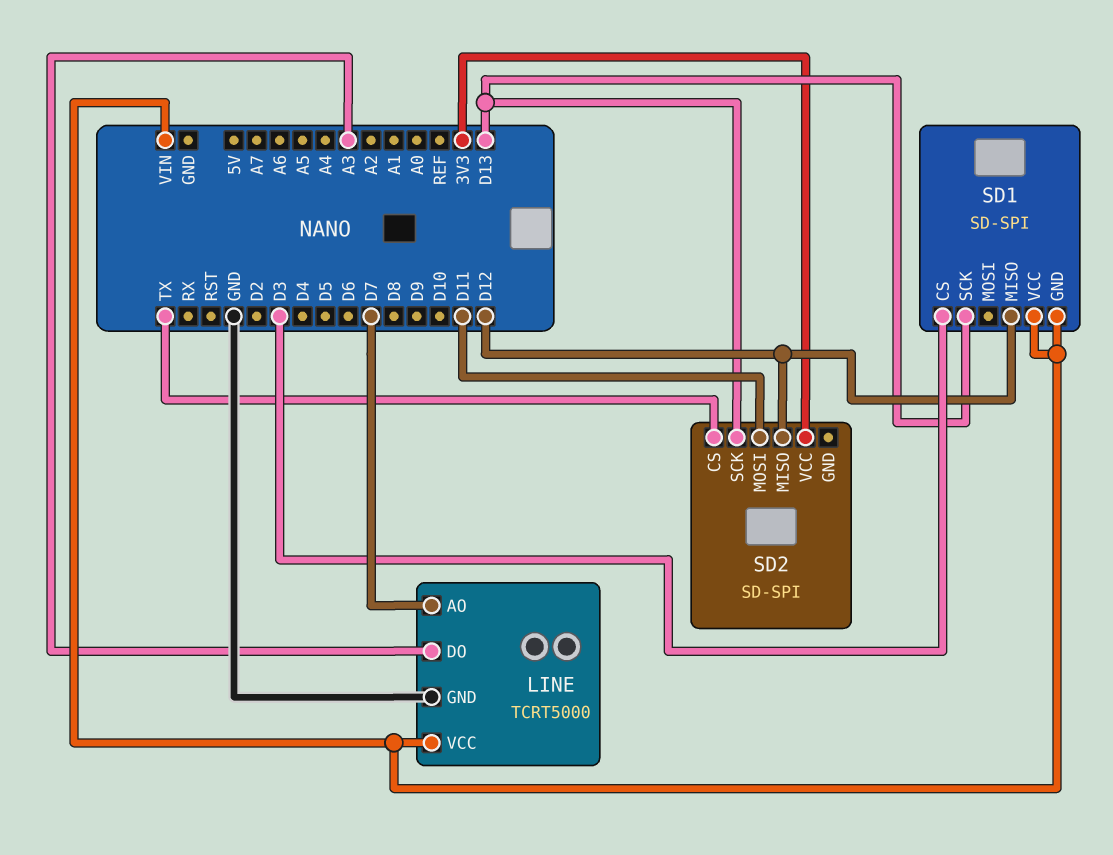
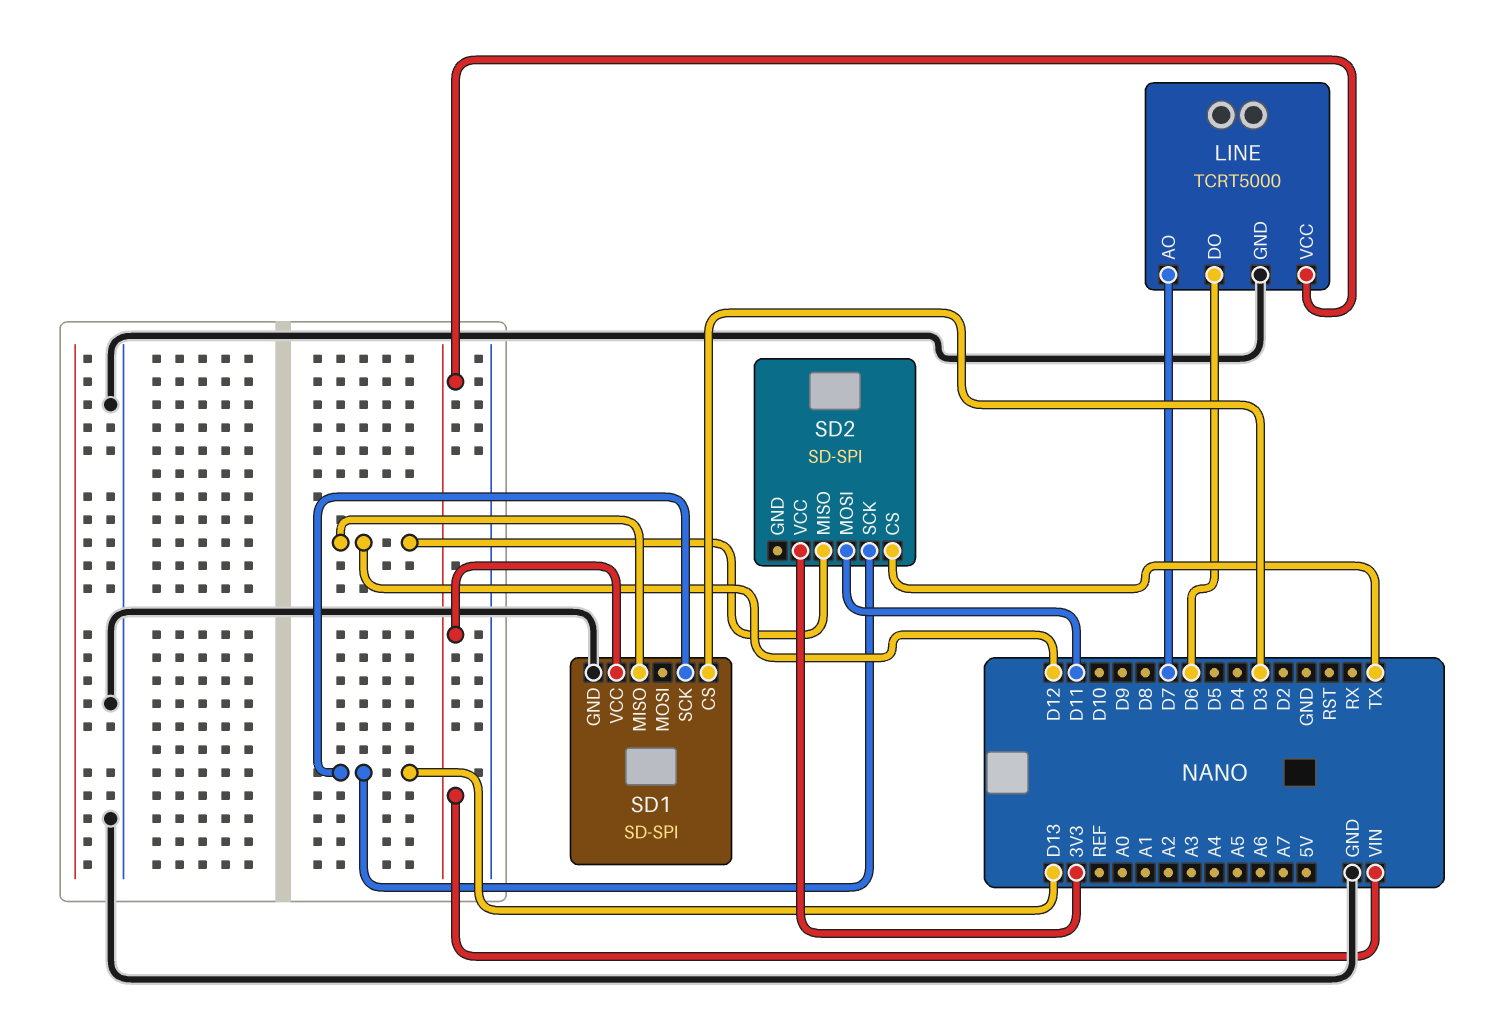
LINE pin DO: A3 -> D6
SD1 pin GND: VIN -> GND

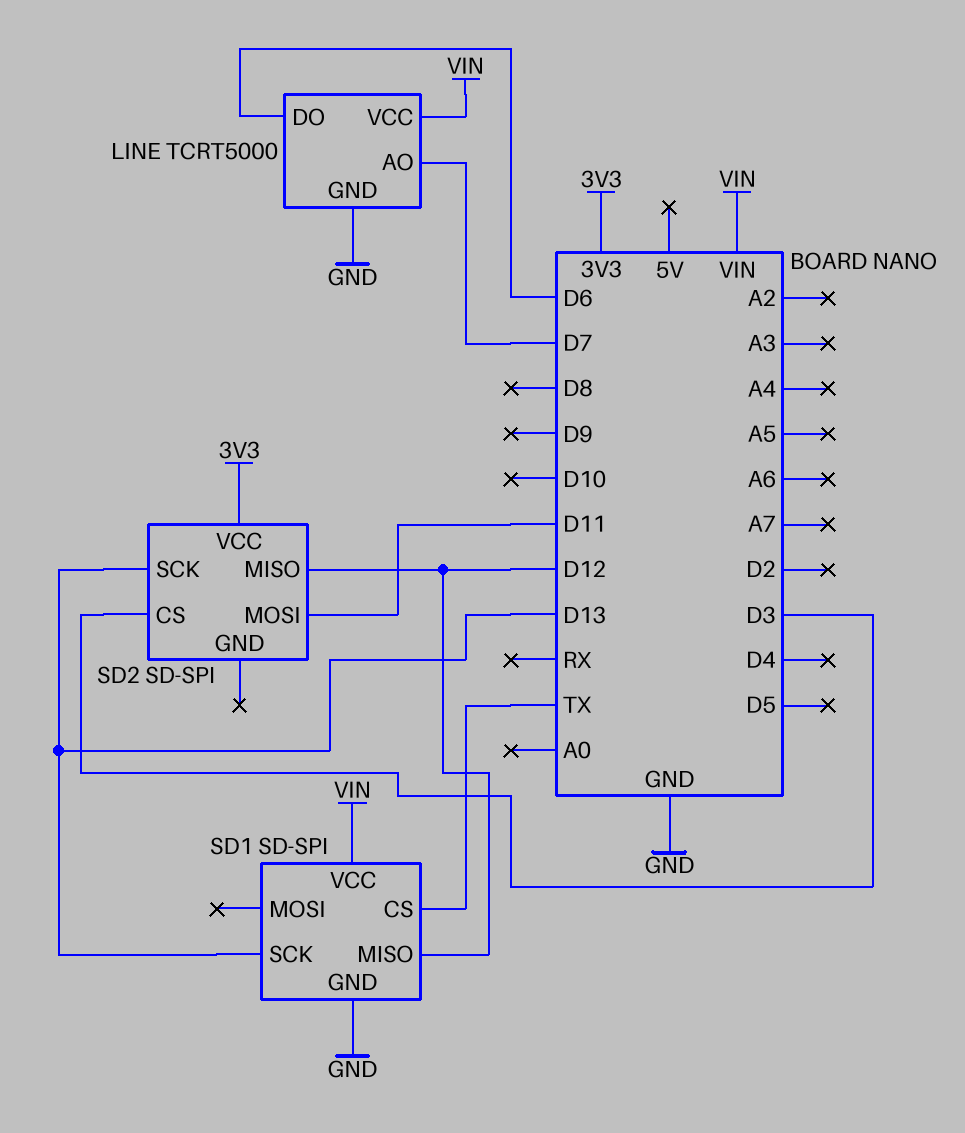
SD1 pin CS: D3 -> TX
SD2 pin CS: TX -> D3

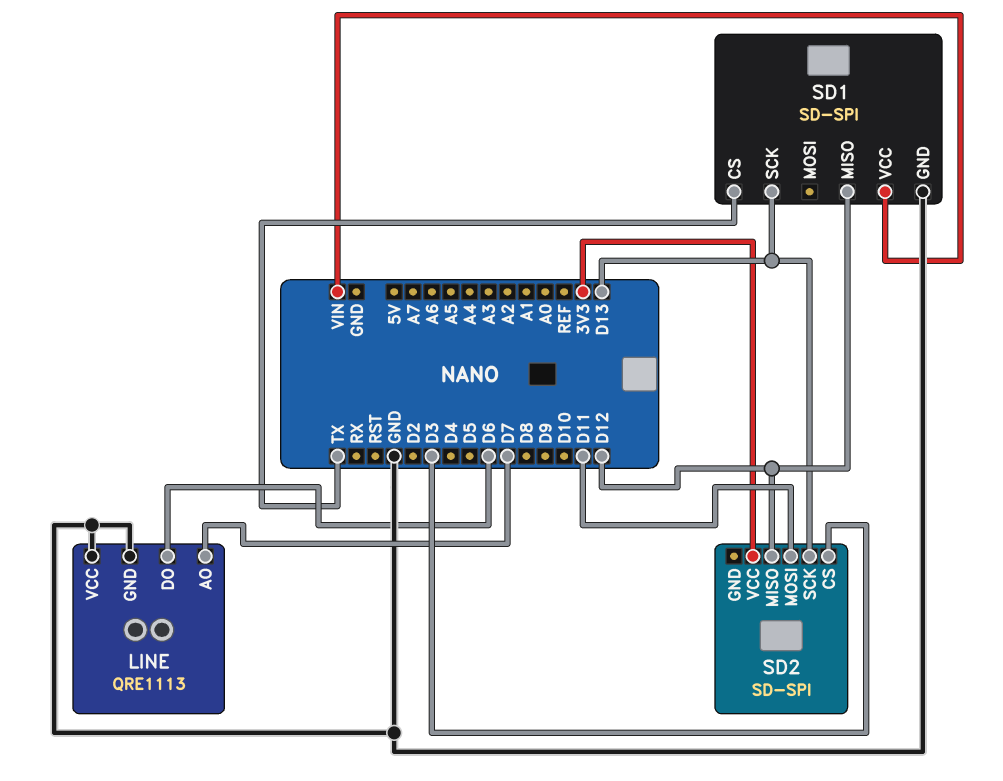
LINE: TCRT5000 -> QRE1113
LINE pin VCC: VIN -> GND

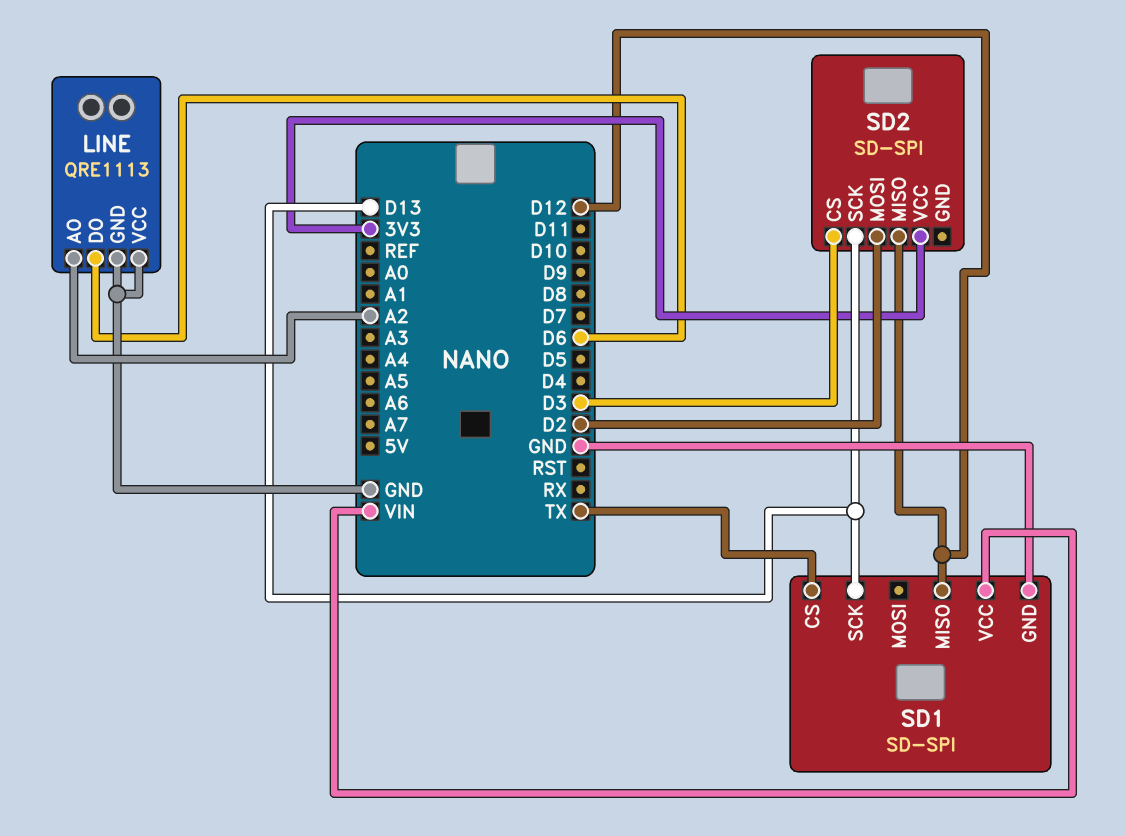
LINE pin AO: D7 -> A2
SD2 pin MOSI: D11 -> D2

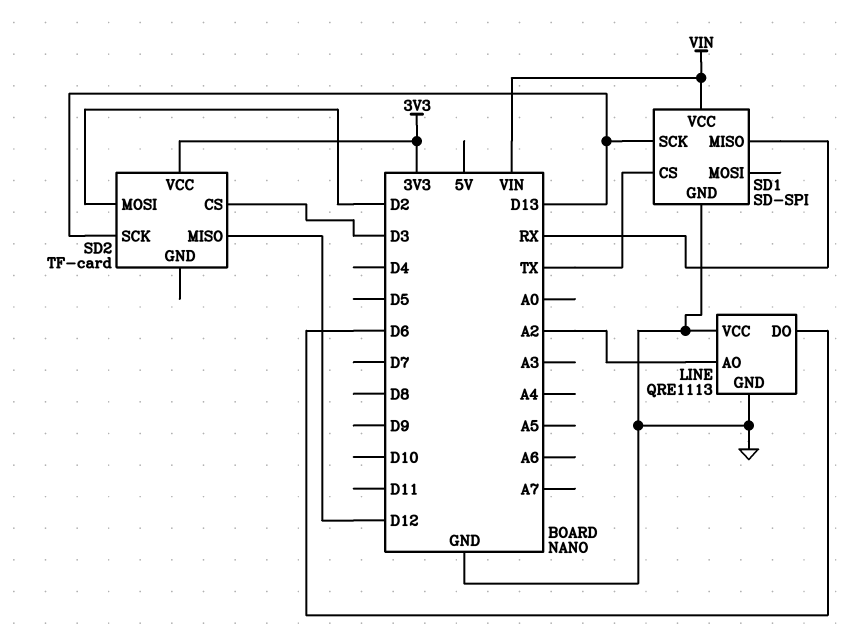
SD1 pin MISO: D12 -> RX
SD2: SD-SPI -> TF-card

